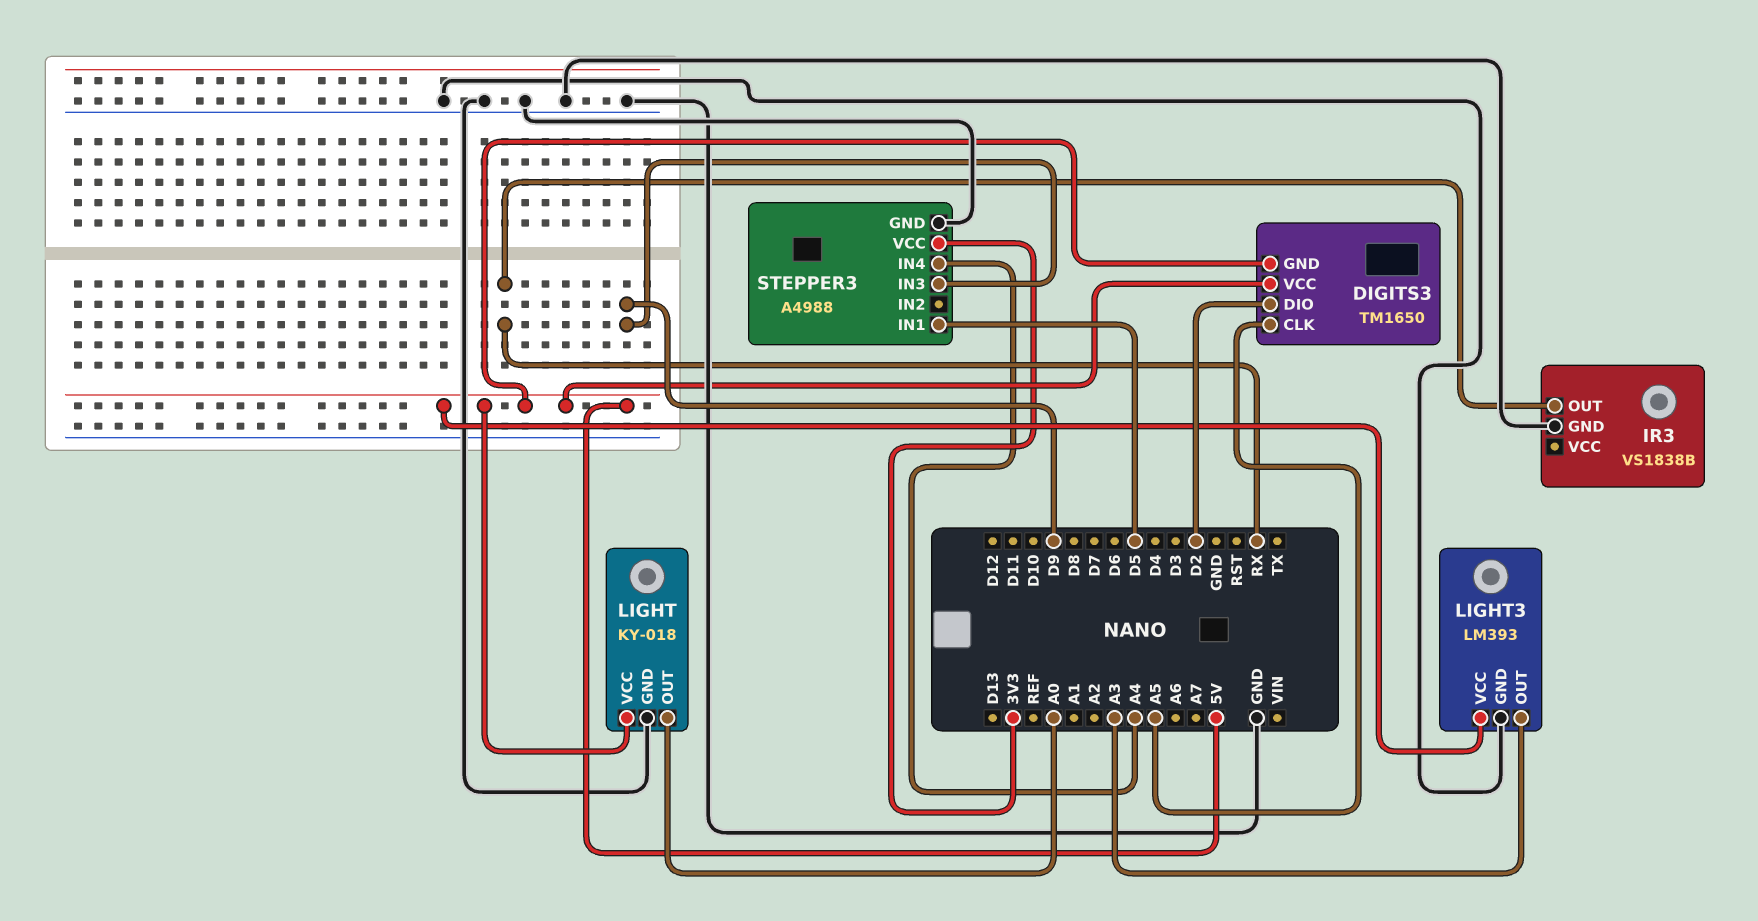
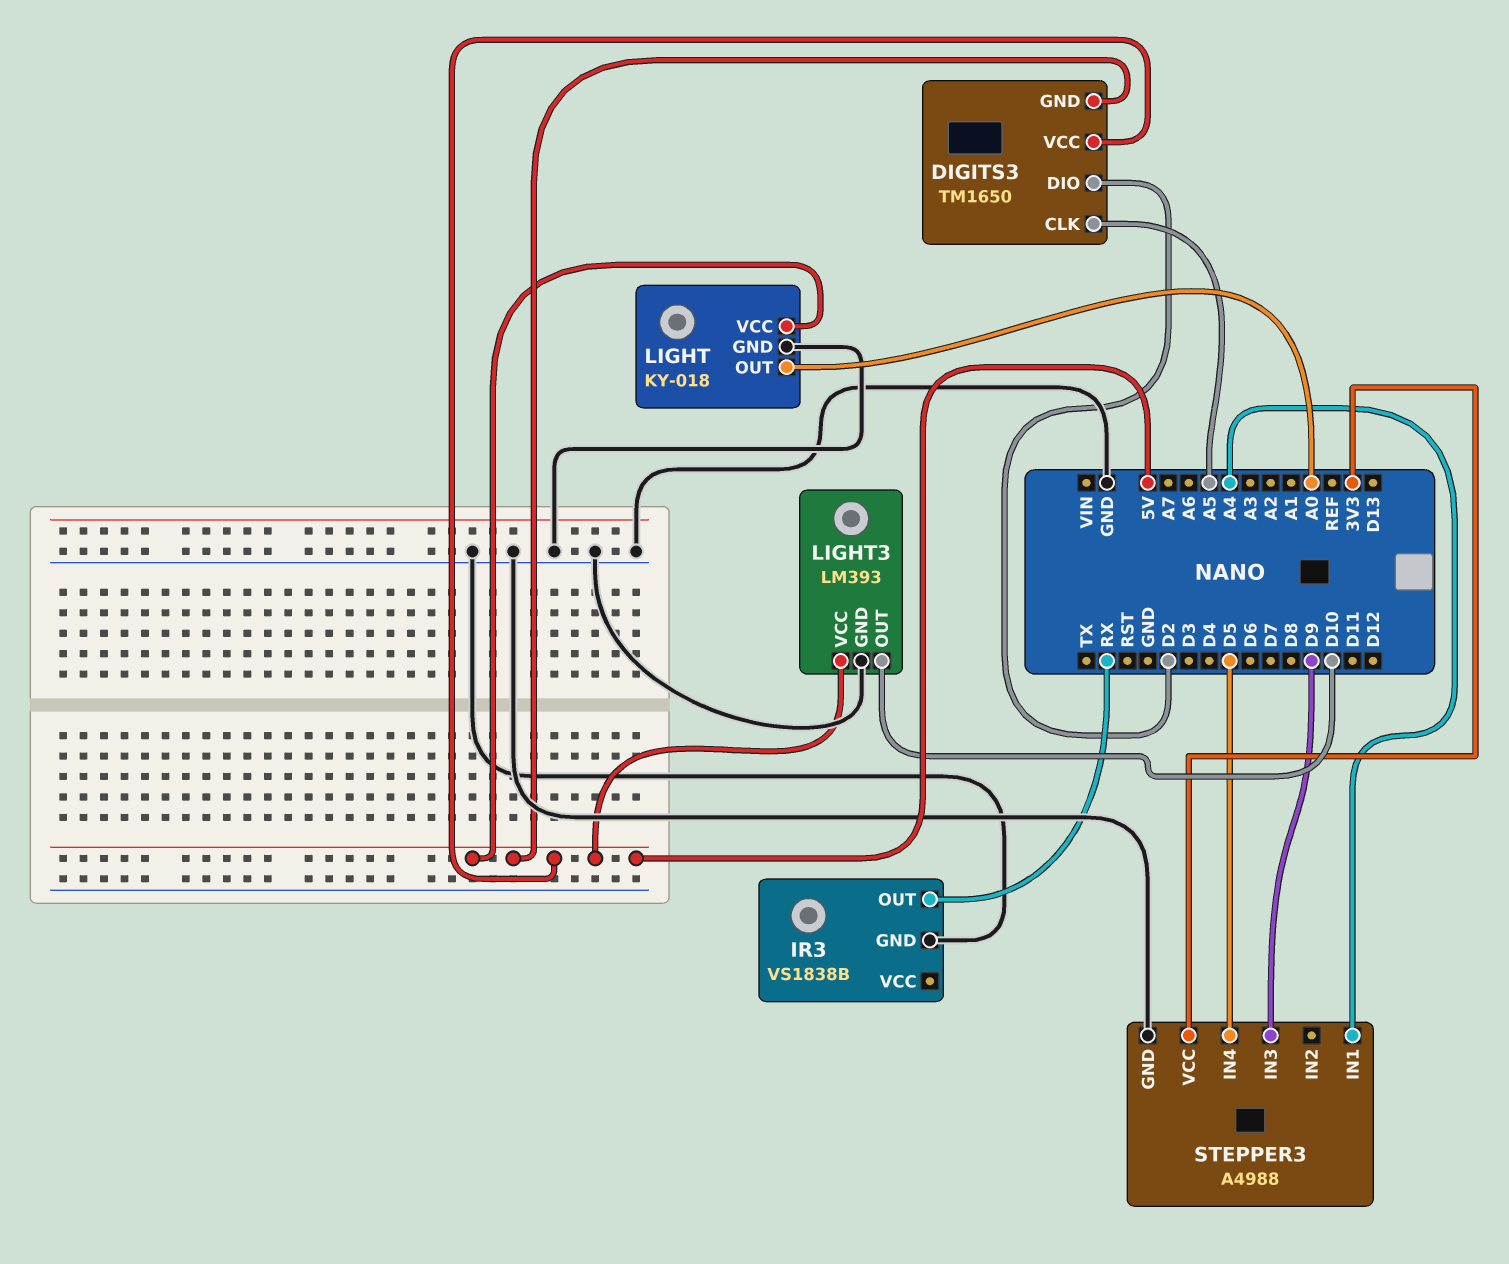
LIGHT3 pin OUT: A3 -> D10
STEPPER3 pin IN1: D5 -> A4
STEPPER3 pin IN4: A4 -> D5

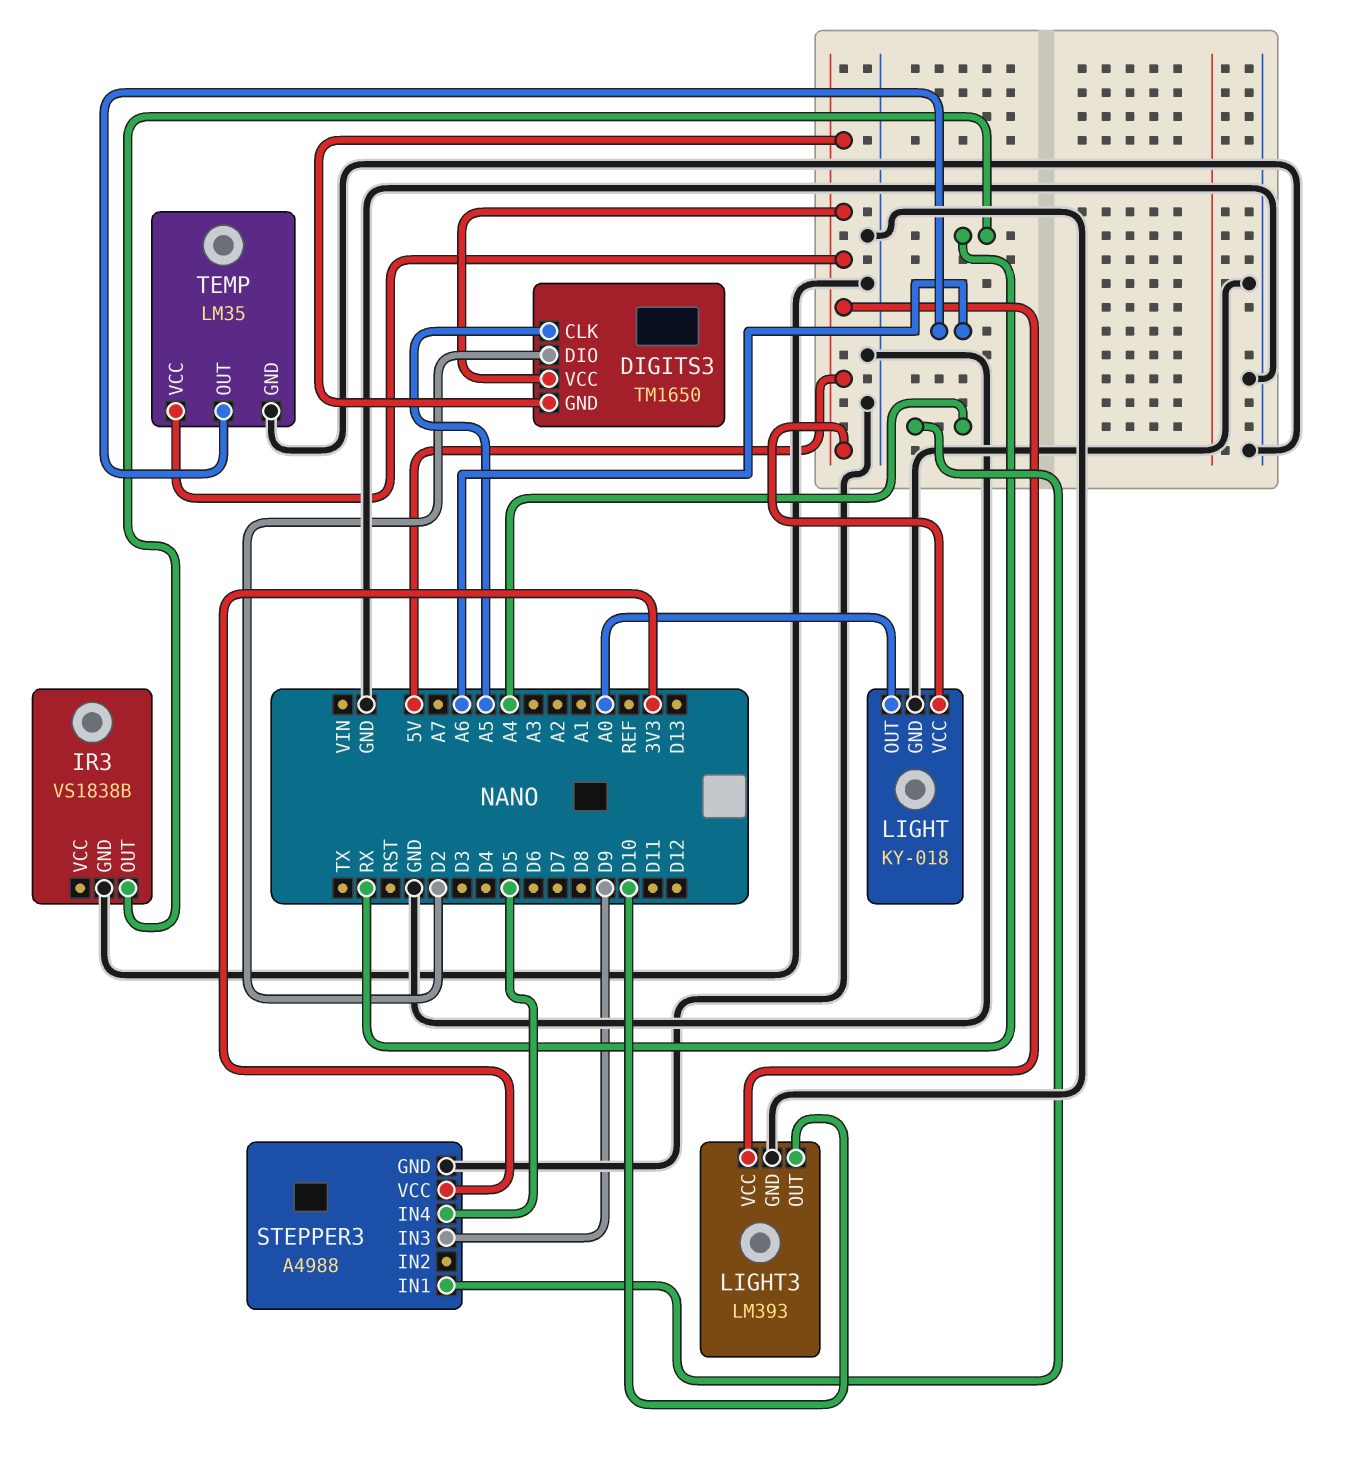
TEMP: none -> LM35
TEMP pin GND: none -> GND
TEMP pin OUT: none -> A6
TEMP pin VCC: none -> 5V

